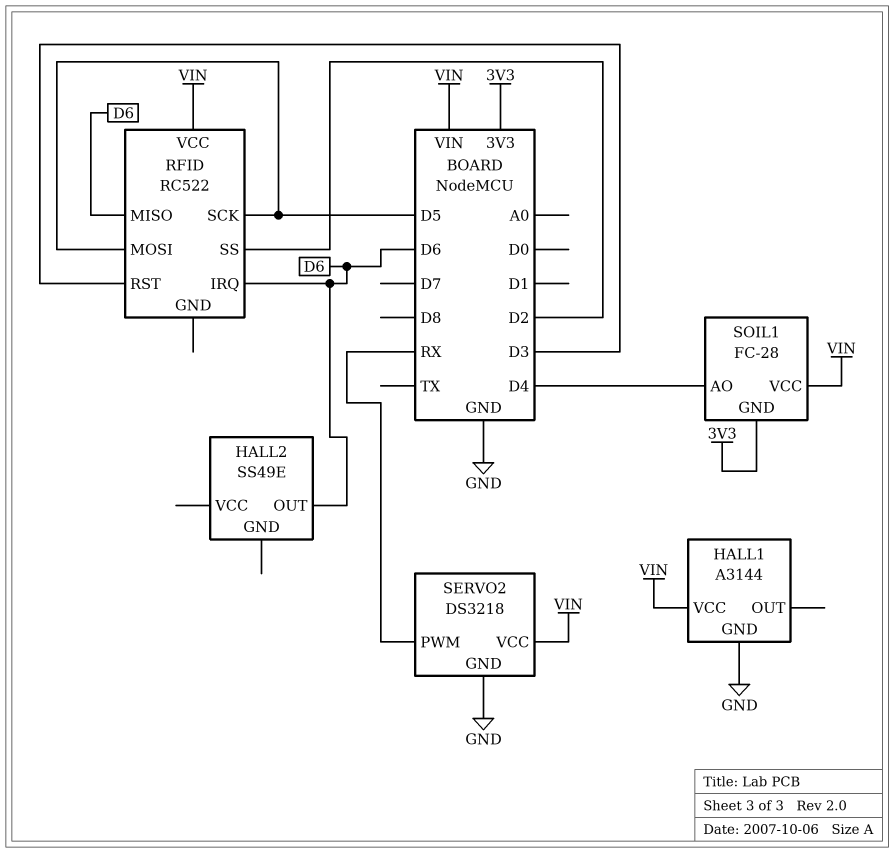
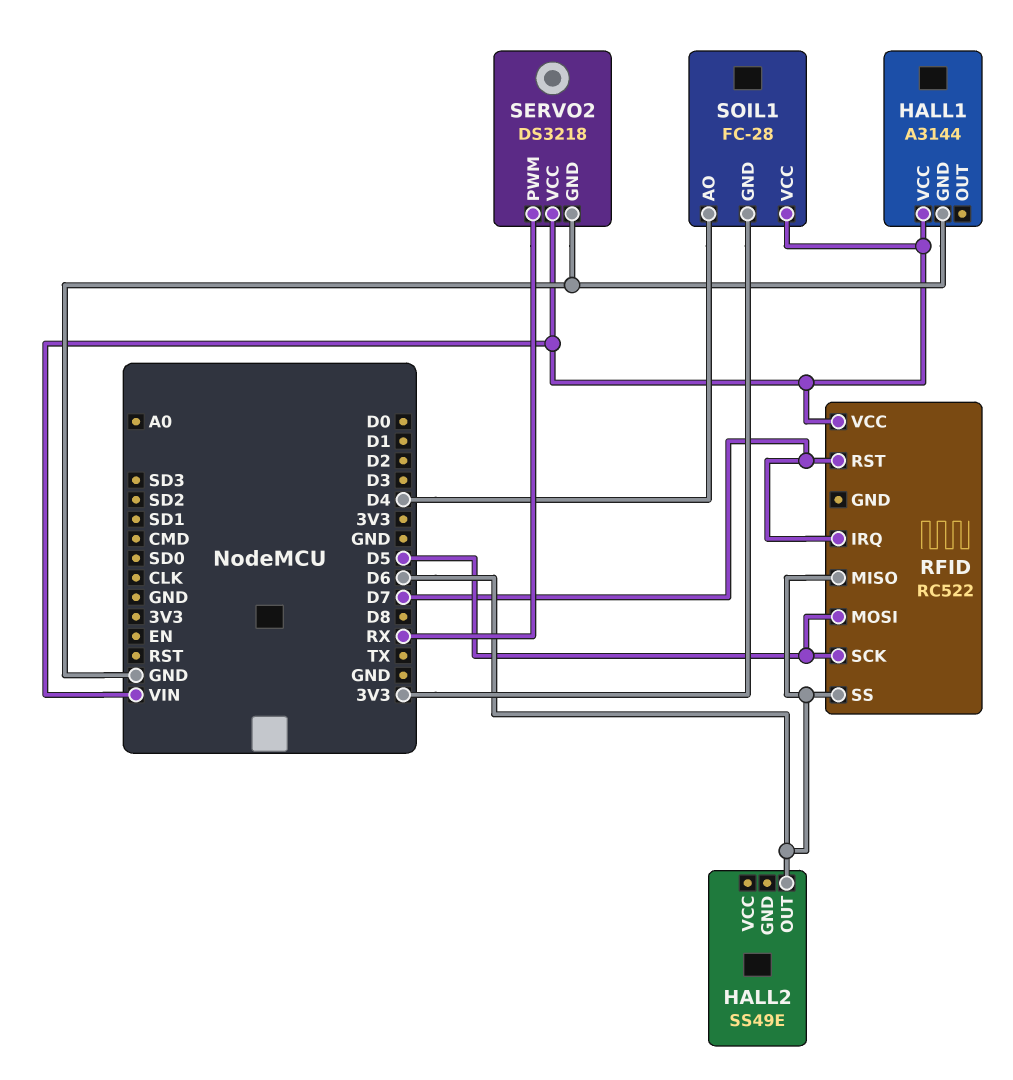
RFID pin IRQ: D6 -> D7
RFID pin RST: D3 -> D7
RFID pin SS: D2 -> D6

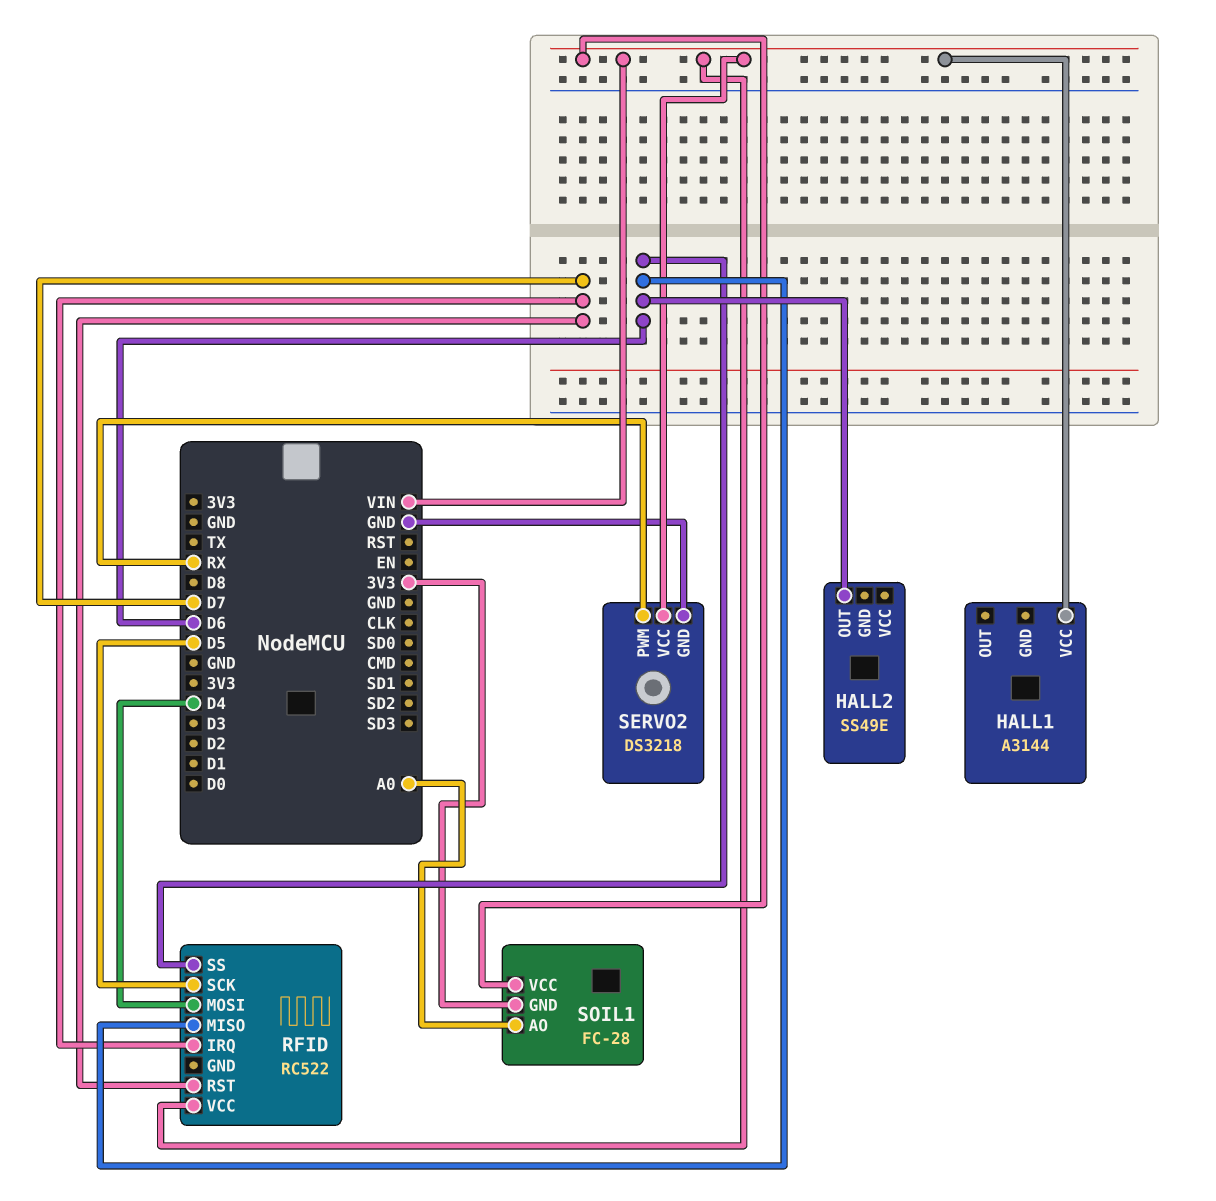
HALL1 pin GND: GND -> none
RFID pin MOSI: D5 -> D4
SOIL1 pin AO: D4 -> A0

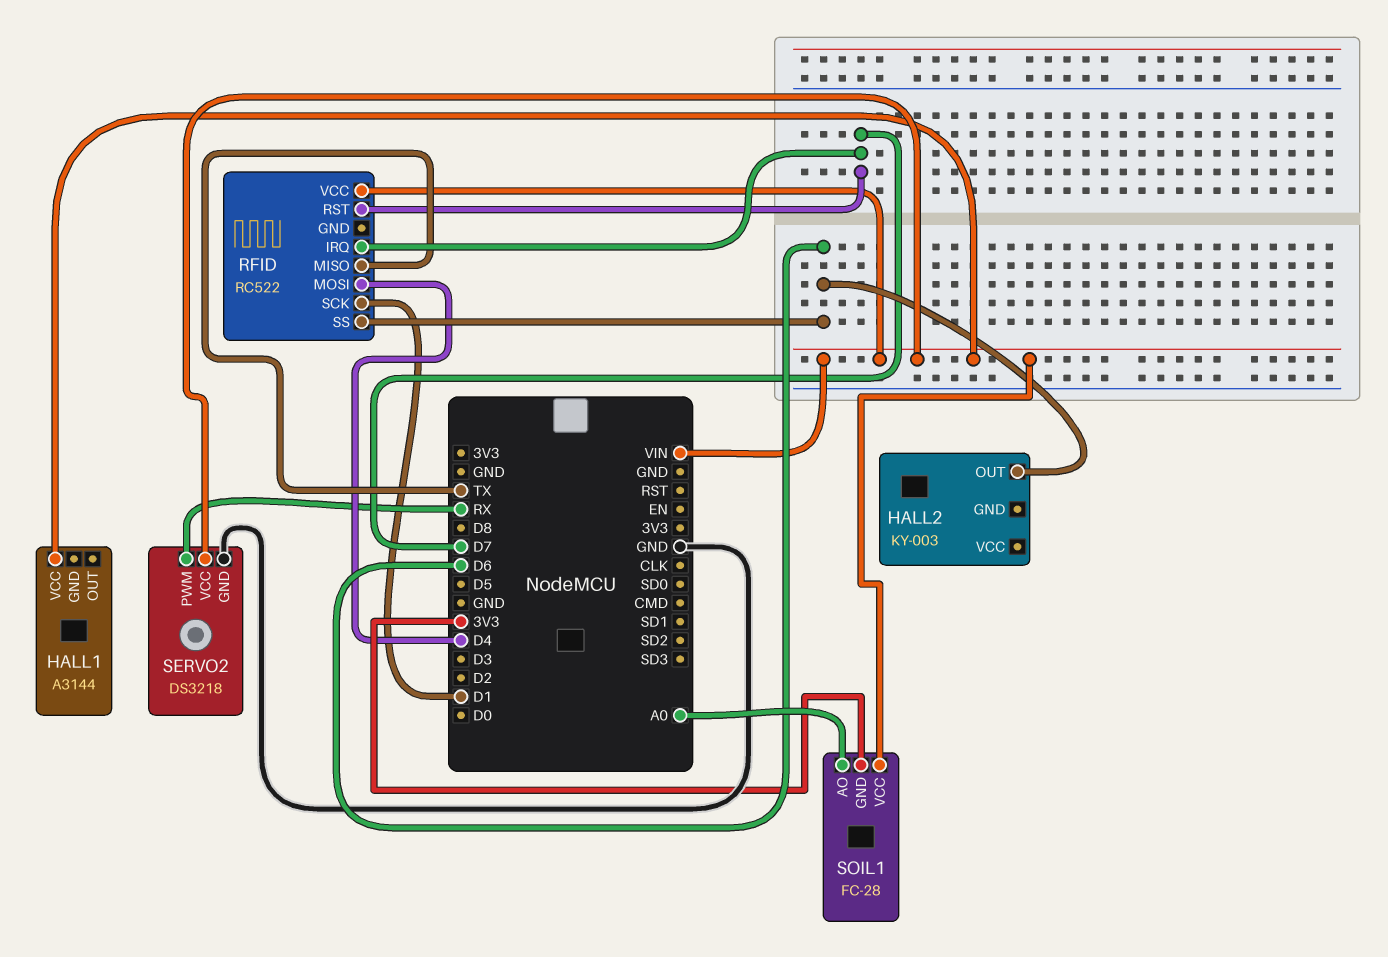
HALL2: SS49E -> KY-003
RFID pin MISO: D6 -> TX
RFID pin SCK: D5 -> D1

